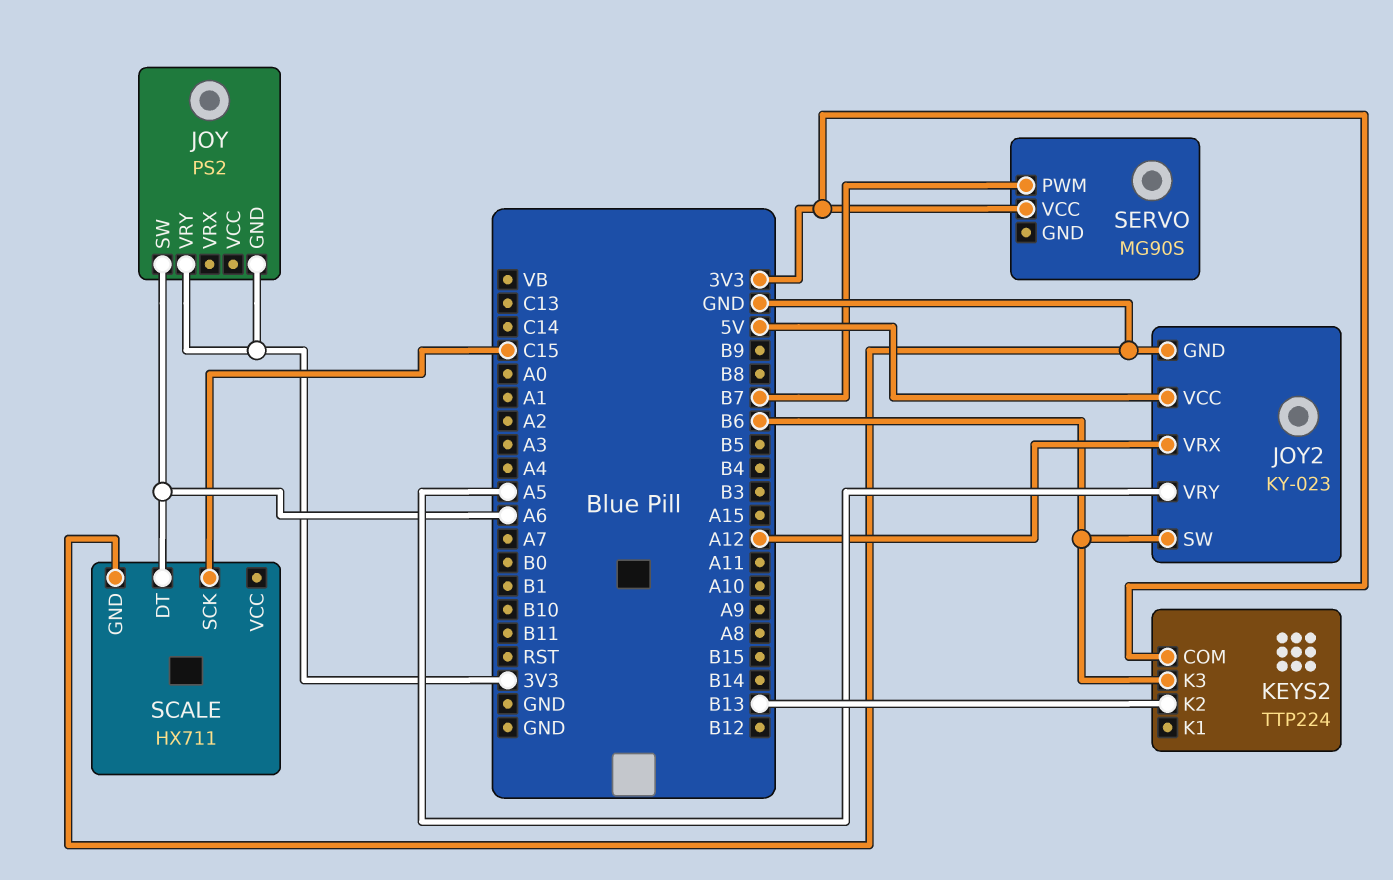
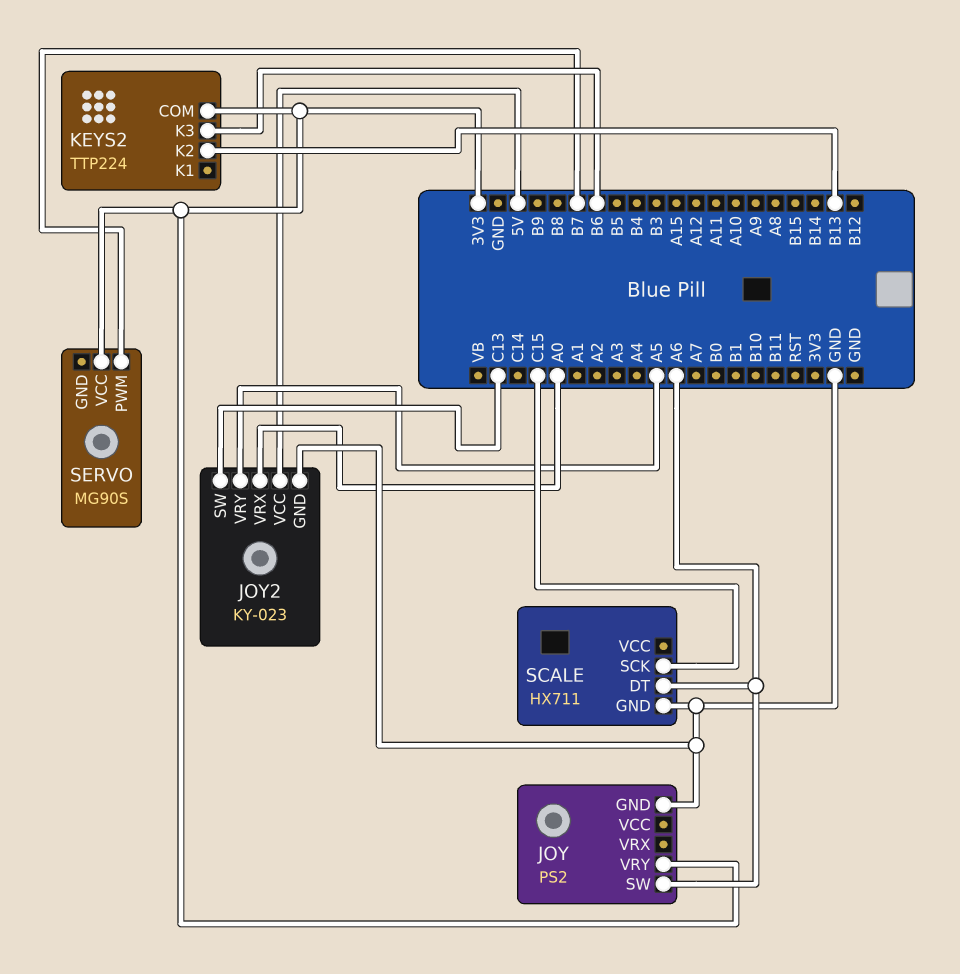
JOY pin GND: 3V3 -> GND
JOY2 pin SW: B6 -> C13
JOY2 pin VRX: A12 -> A0

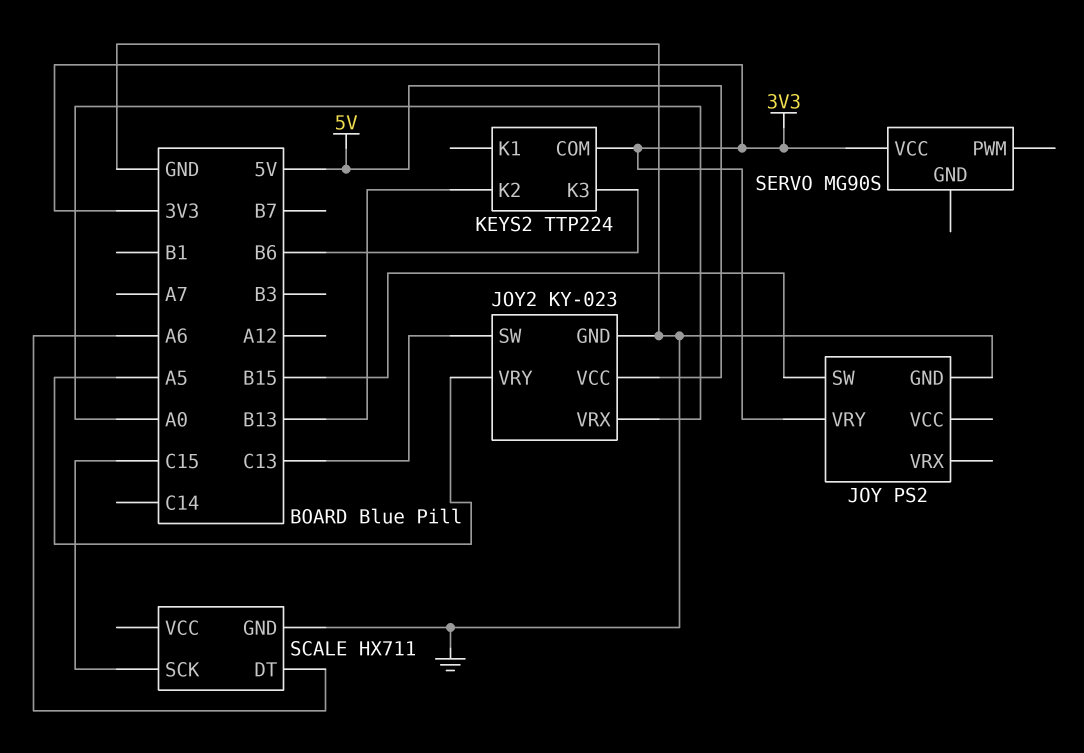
JOY pin SW: A6 -> B15
SERVO pin PWM: B7 -> none

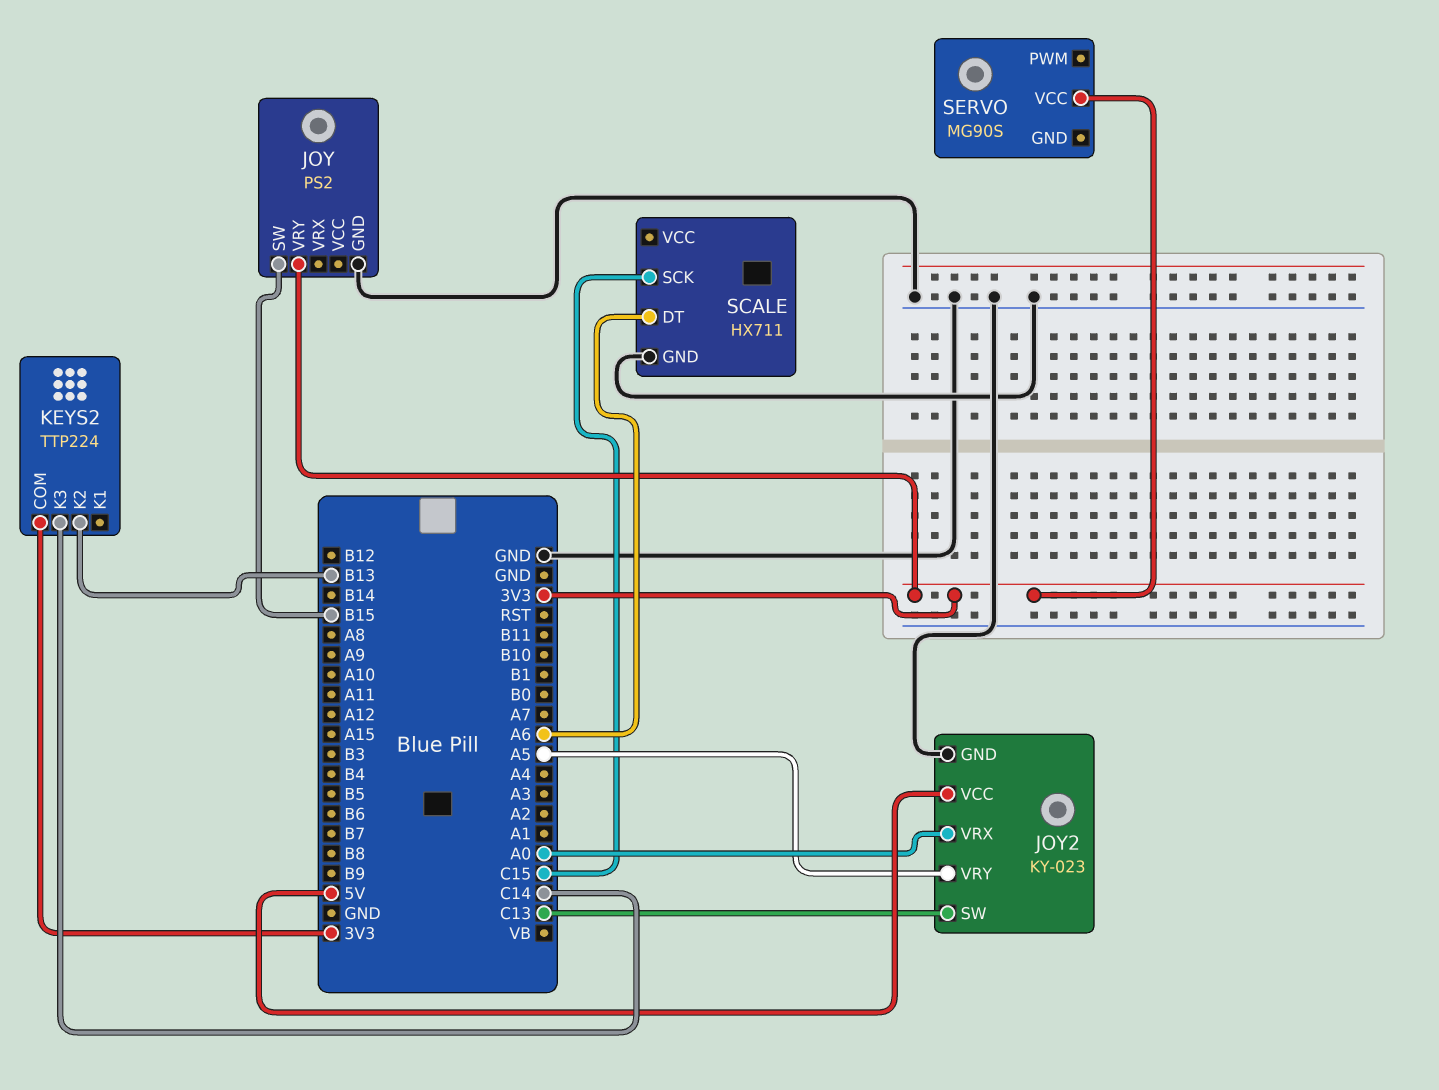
KEYS2 pin K3: B6 -> C14

